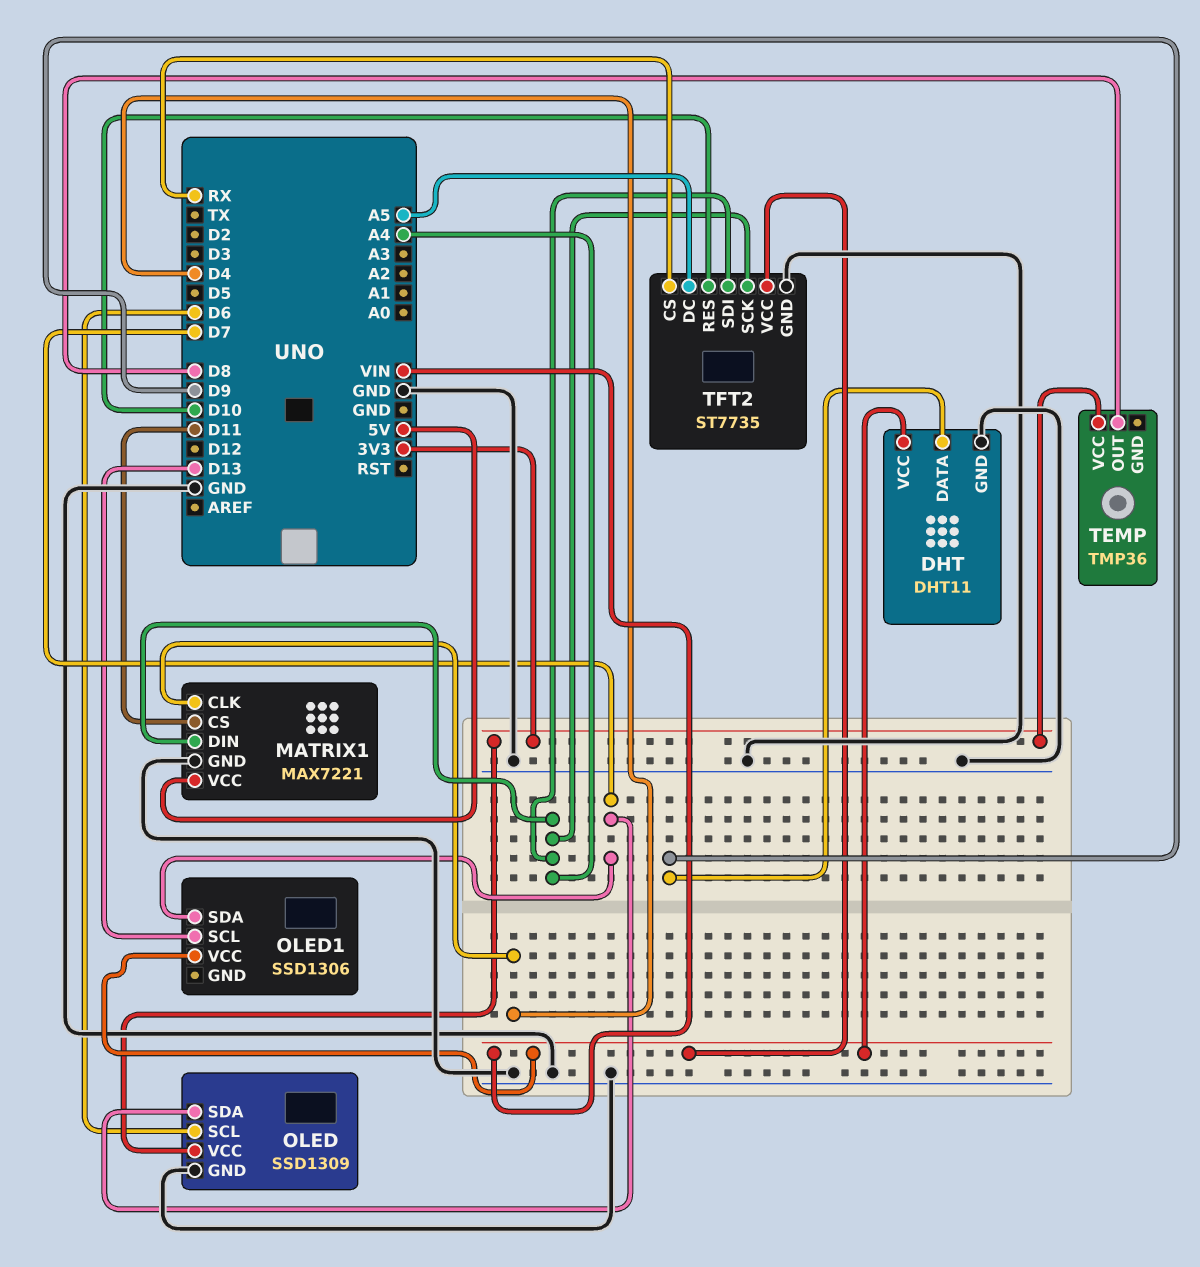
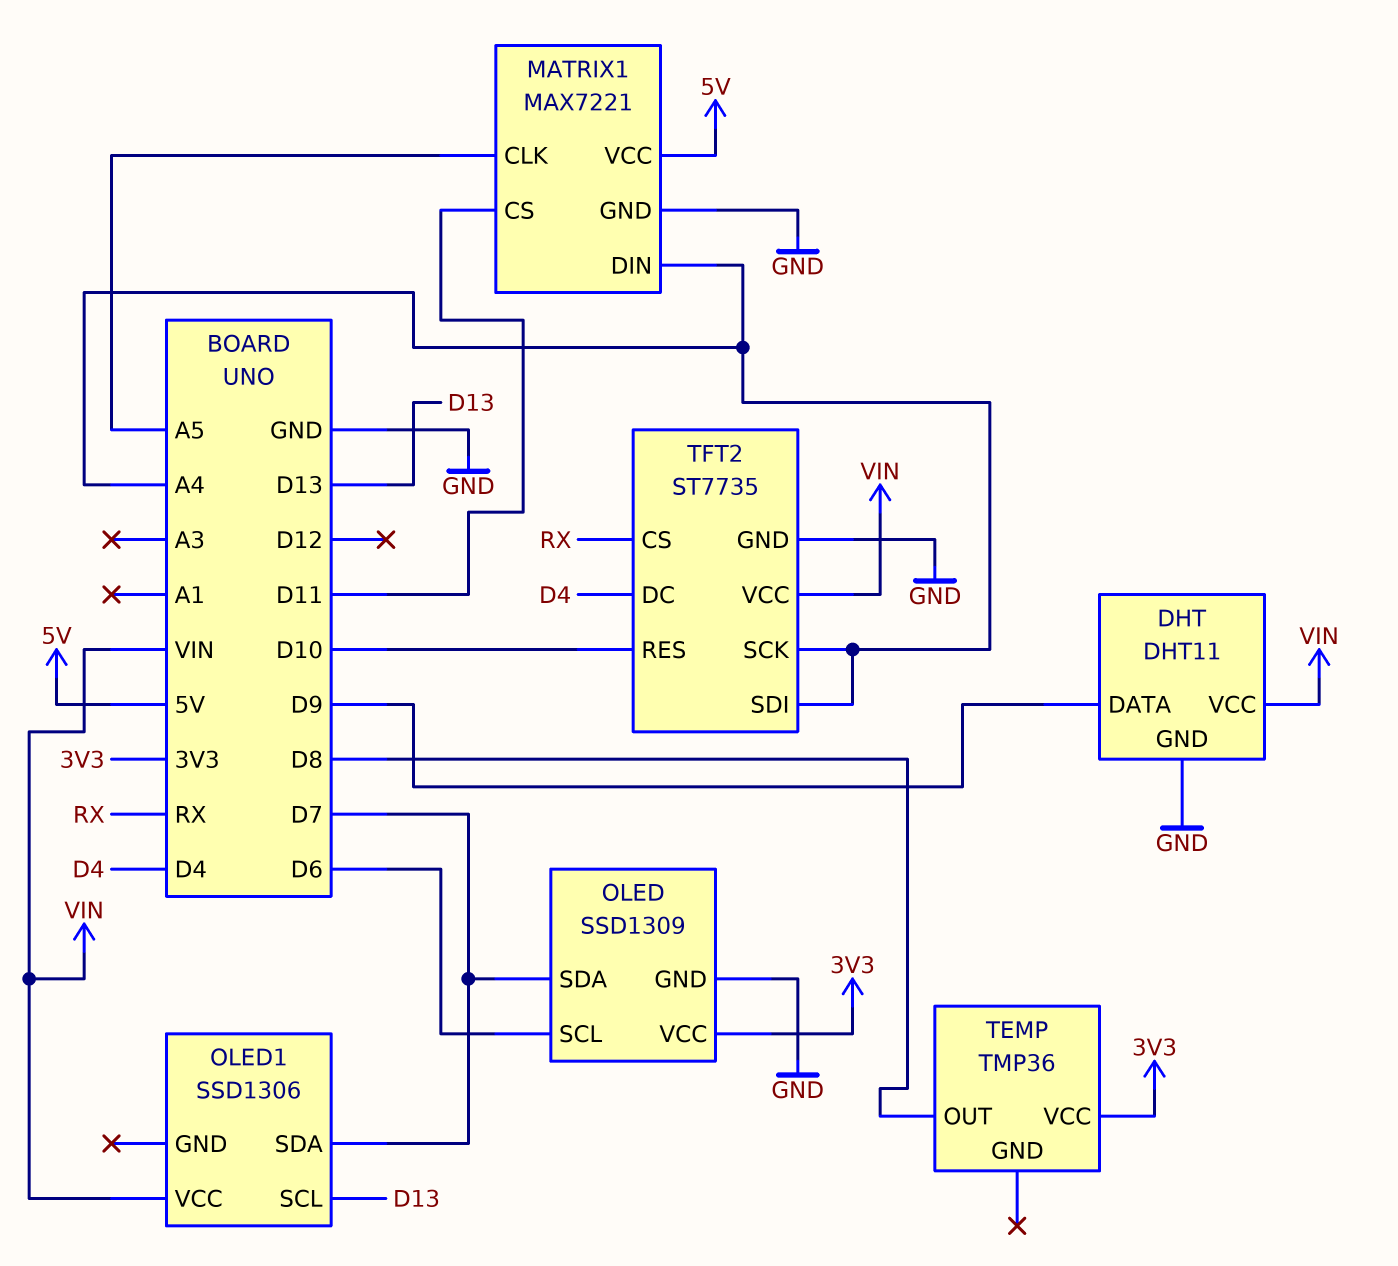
MATRIX1 pin CLK: D4 -> A5
TFT2 pin DC: A5 -> D4

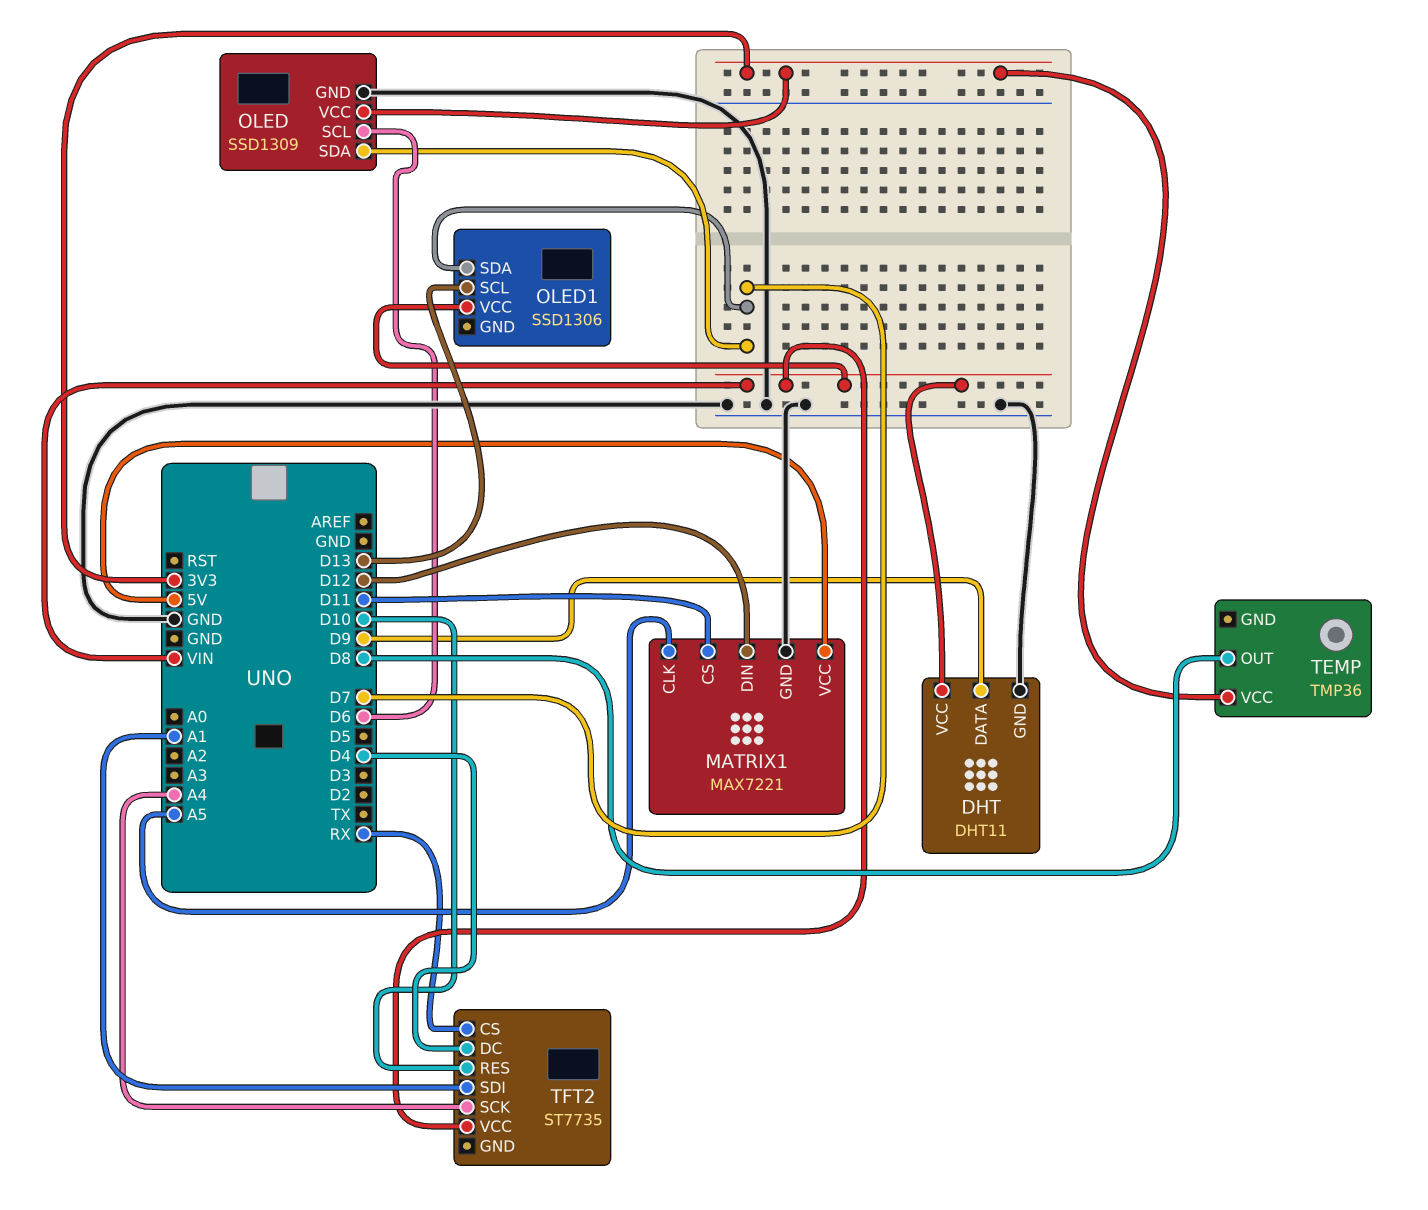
MATRIX1 pin DIN: A4 -> D12
TFT2 pin GND: GND -> none
TFT2 pin SDI: A4 -> A1

